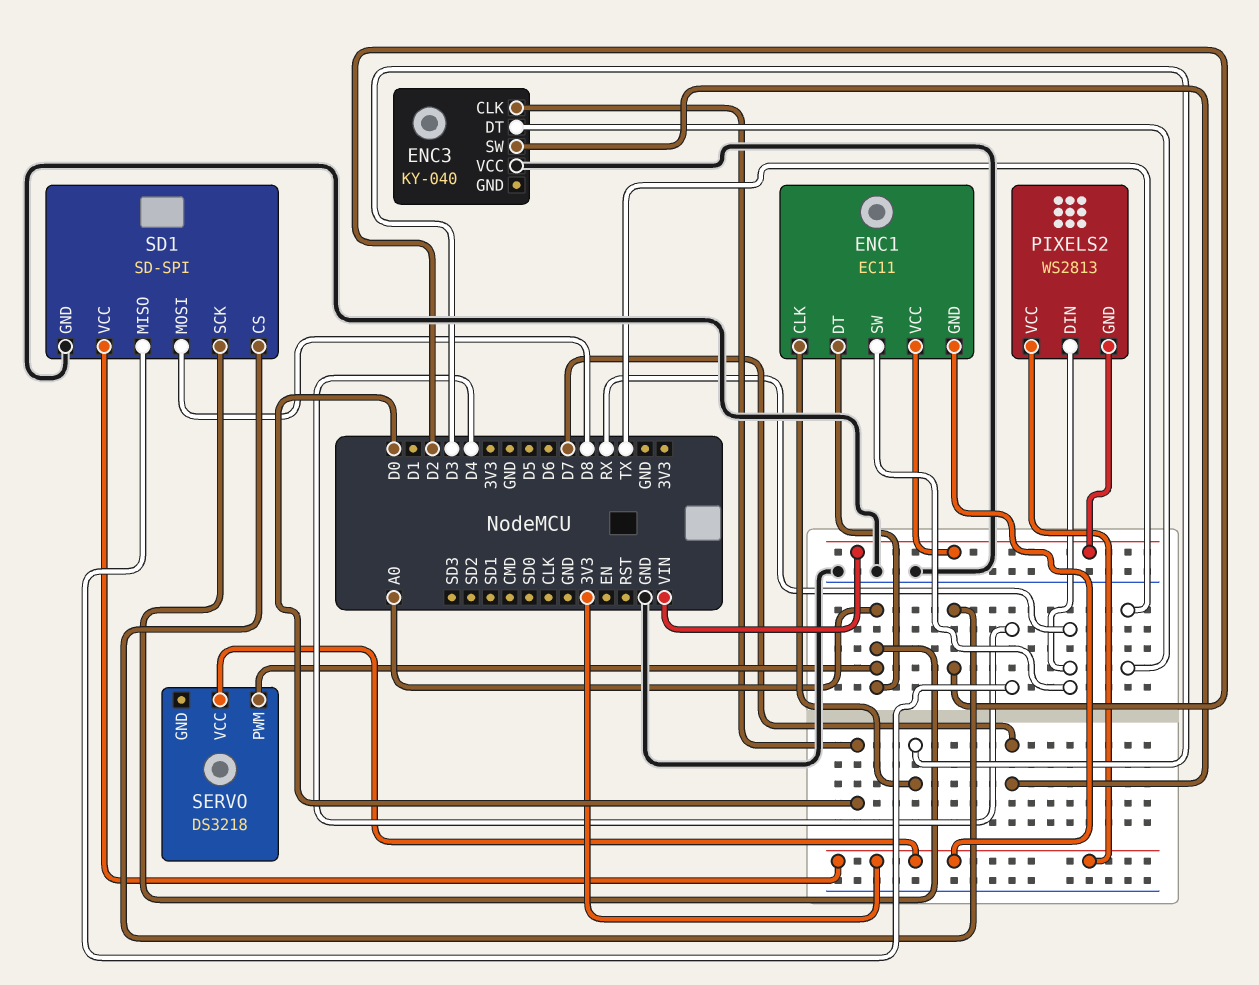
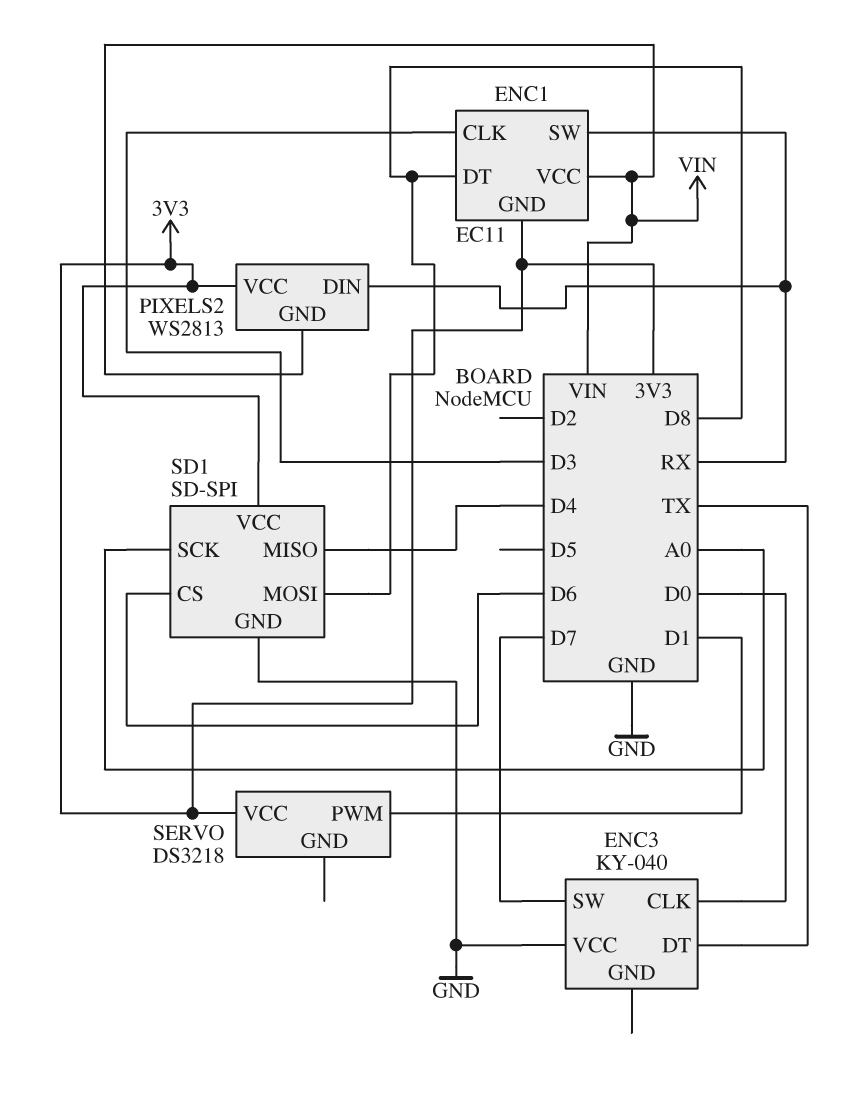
ENC1 pin DT: A0 -> D8
SD1 pin CS: D2 -> D6
SERVO pin PWM: A0 -> D1

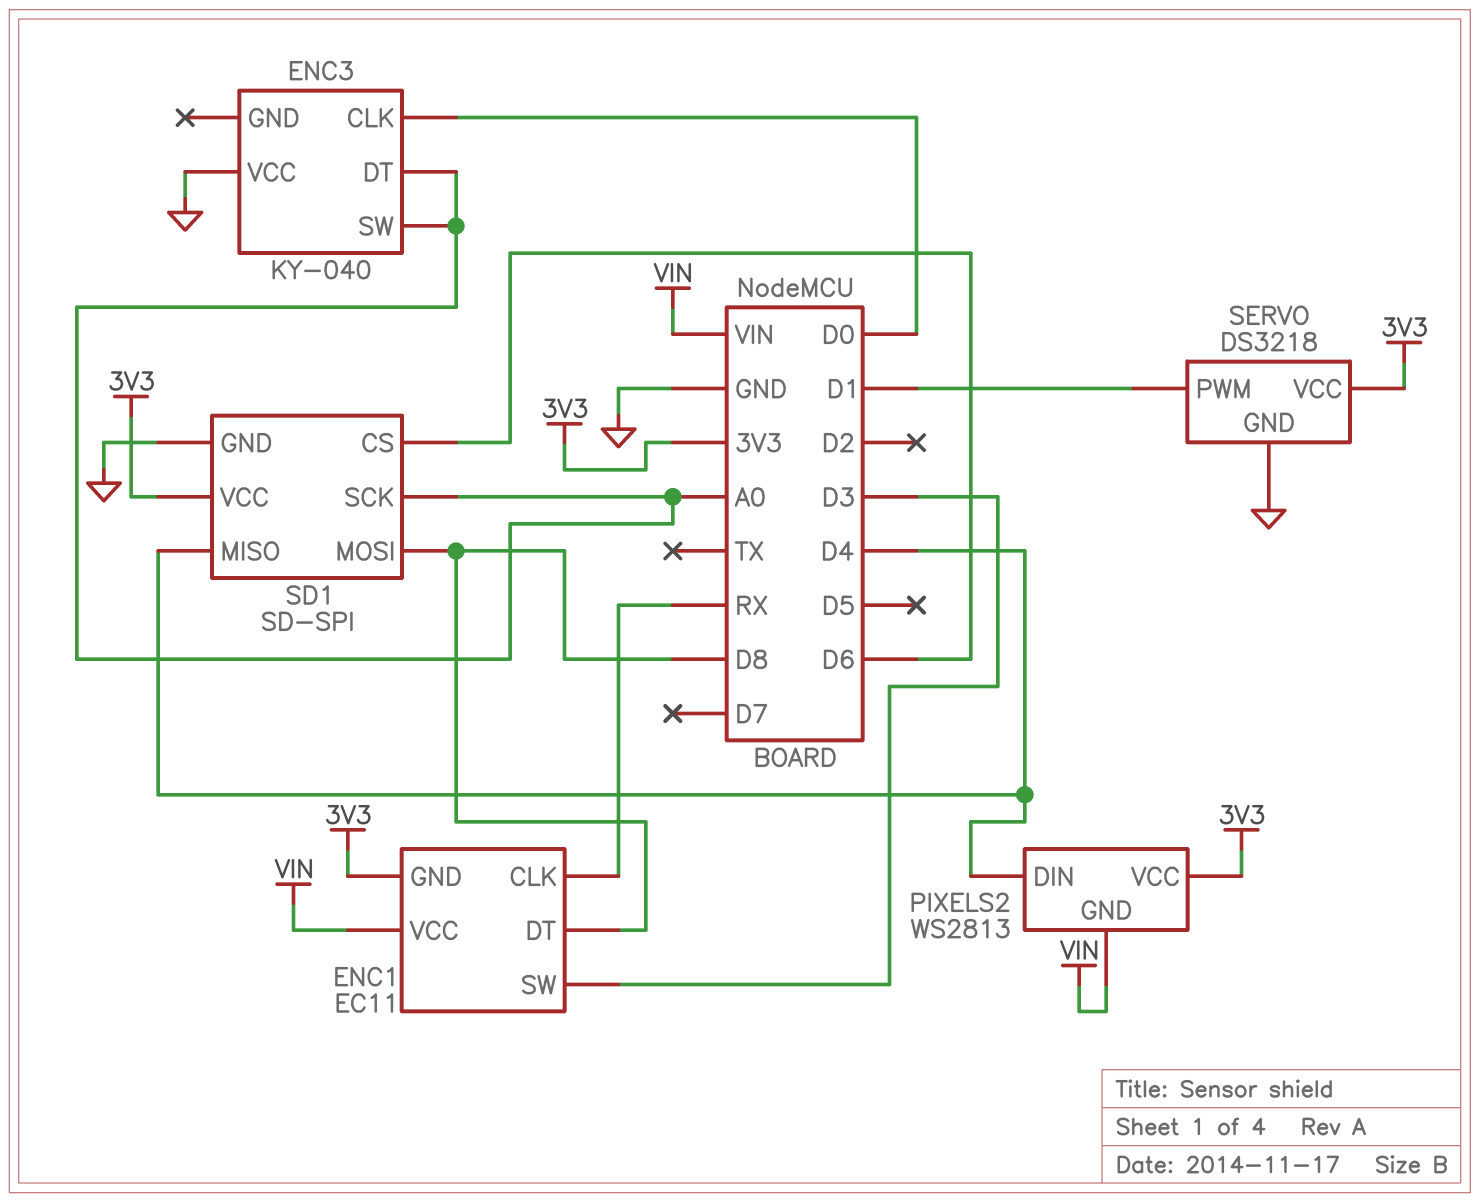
ENC1 pin CLK: D3 -> RX
ENC1 pin SW: RX -> D3
ENC3 pin DT: TX -> A0
ENC3 pin SW: D7 -> A0
PIXELS2 pin DIN: RX -> D4
SERVO pin GND: none -> GND

